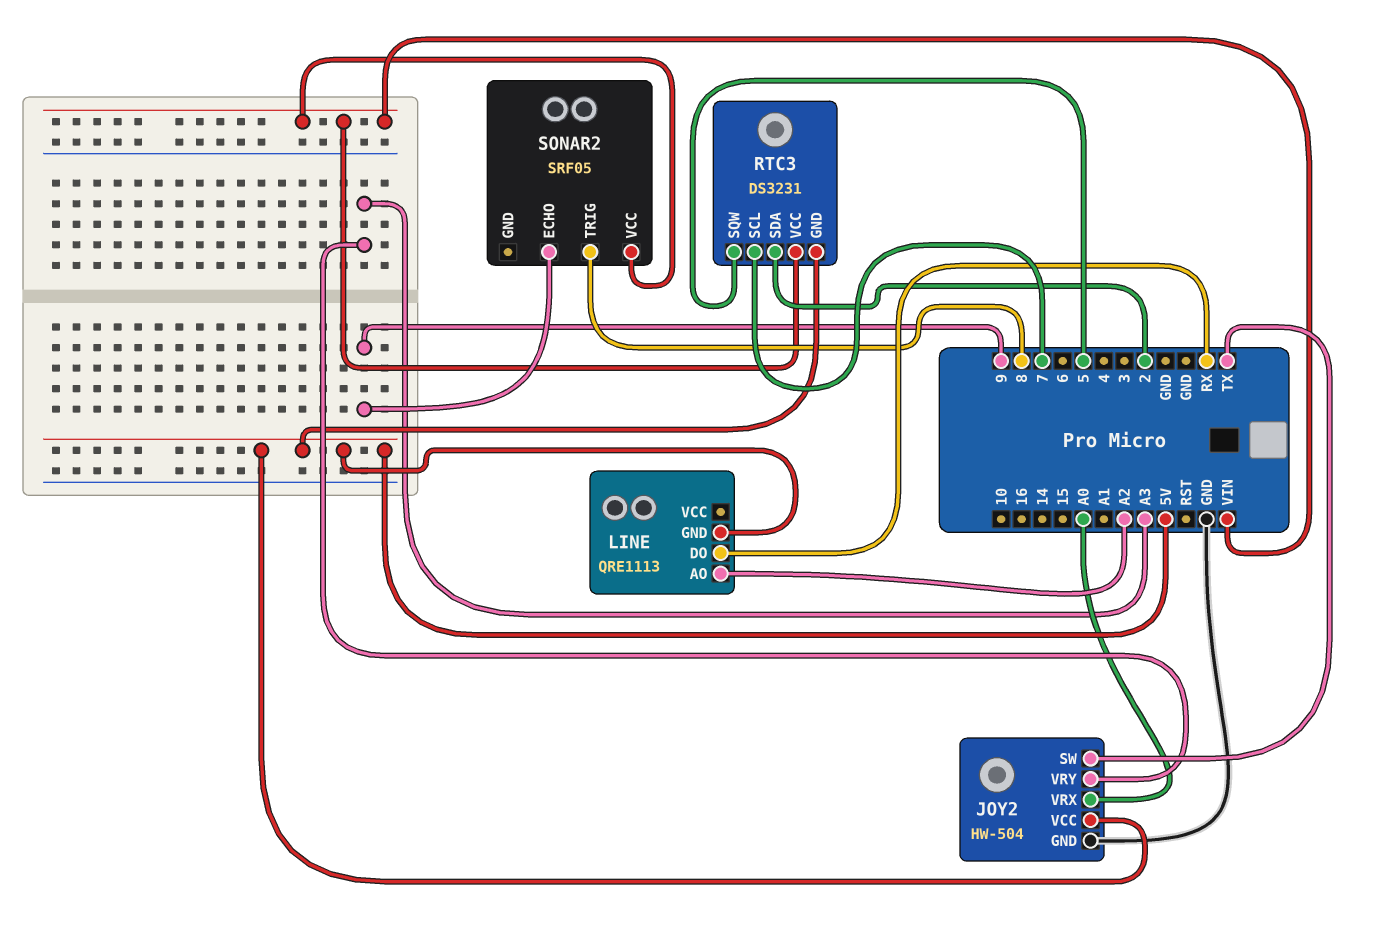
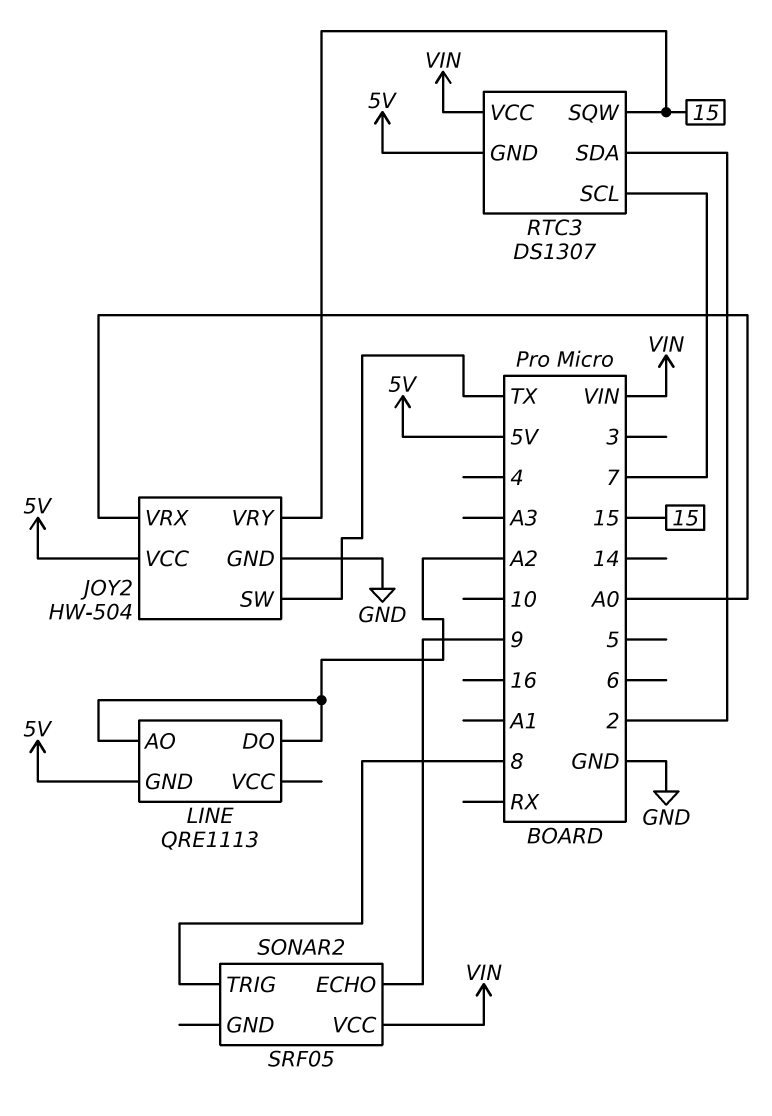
JOY2 pin VRY: A3 -> 15
LINE pin DO: RX -> A2
RTC3: DS3231 -> DS1307
RTC3 pin SQW: 5 -> 15

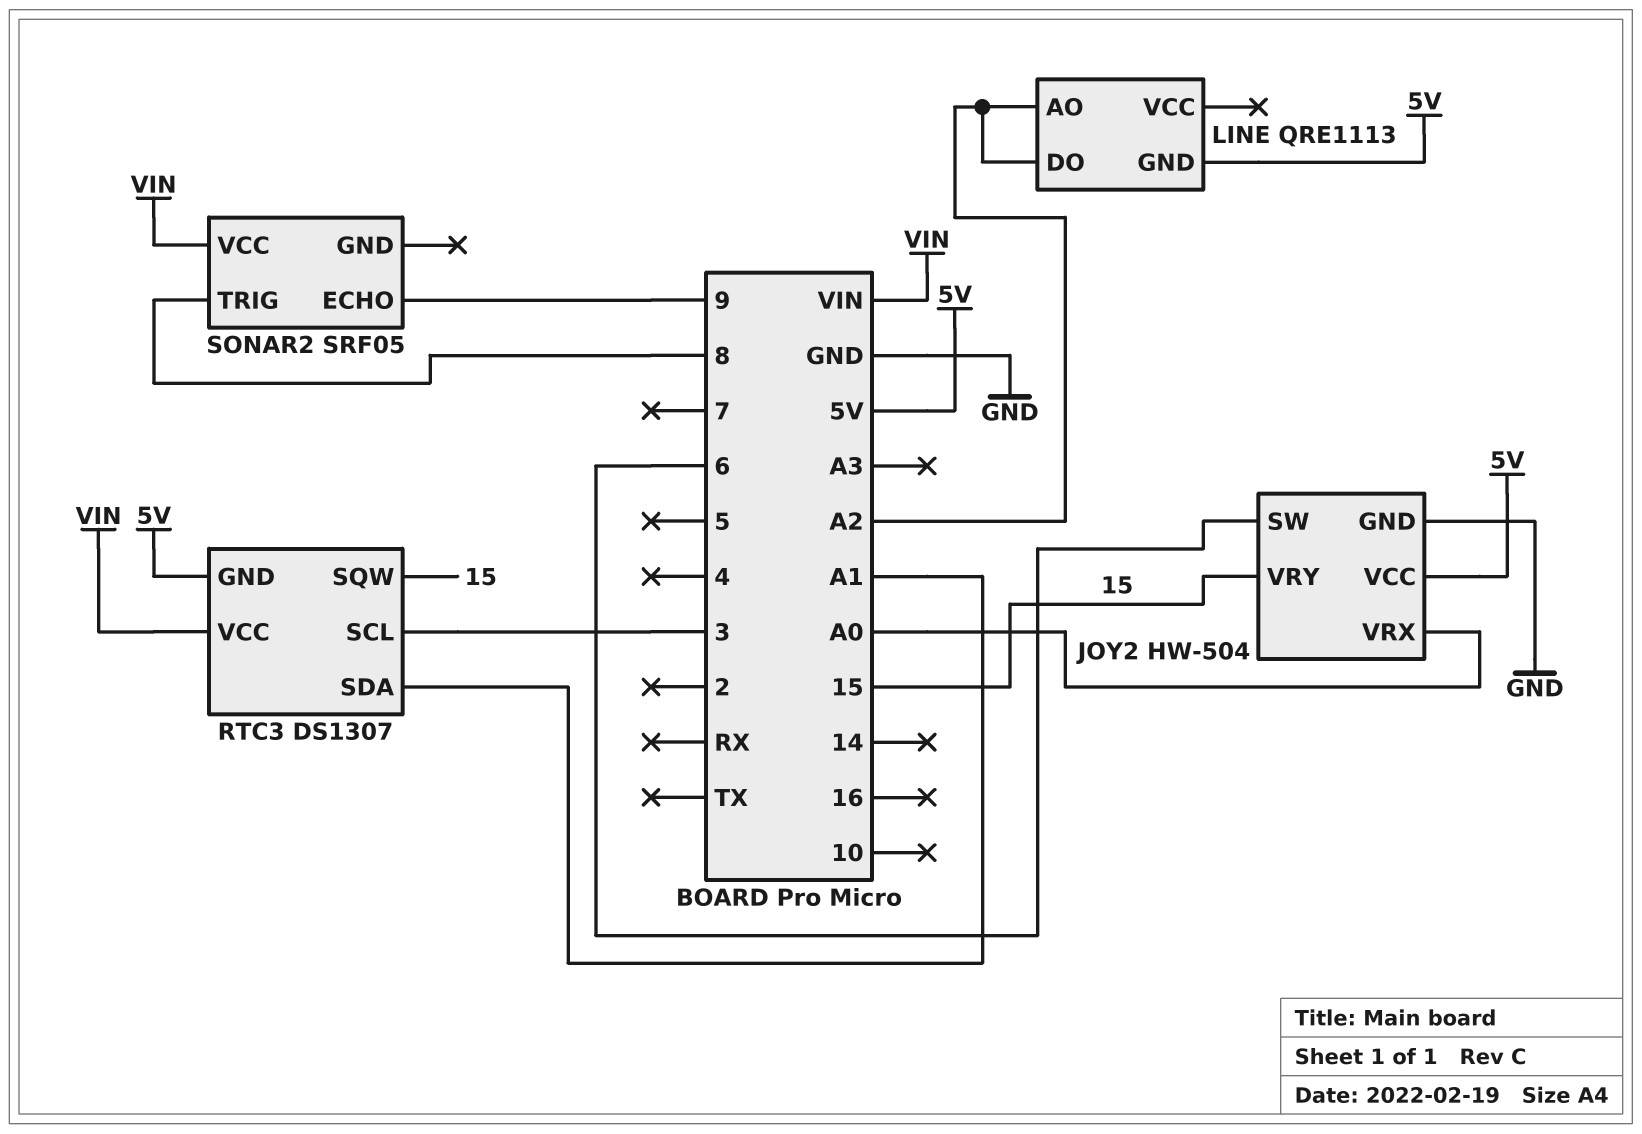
JOY2 pin SW: TX -> 6
RTC3 pin SCL: 7 -> 3
RTC3 pin SDA: 2 -> A1

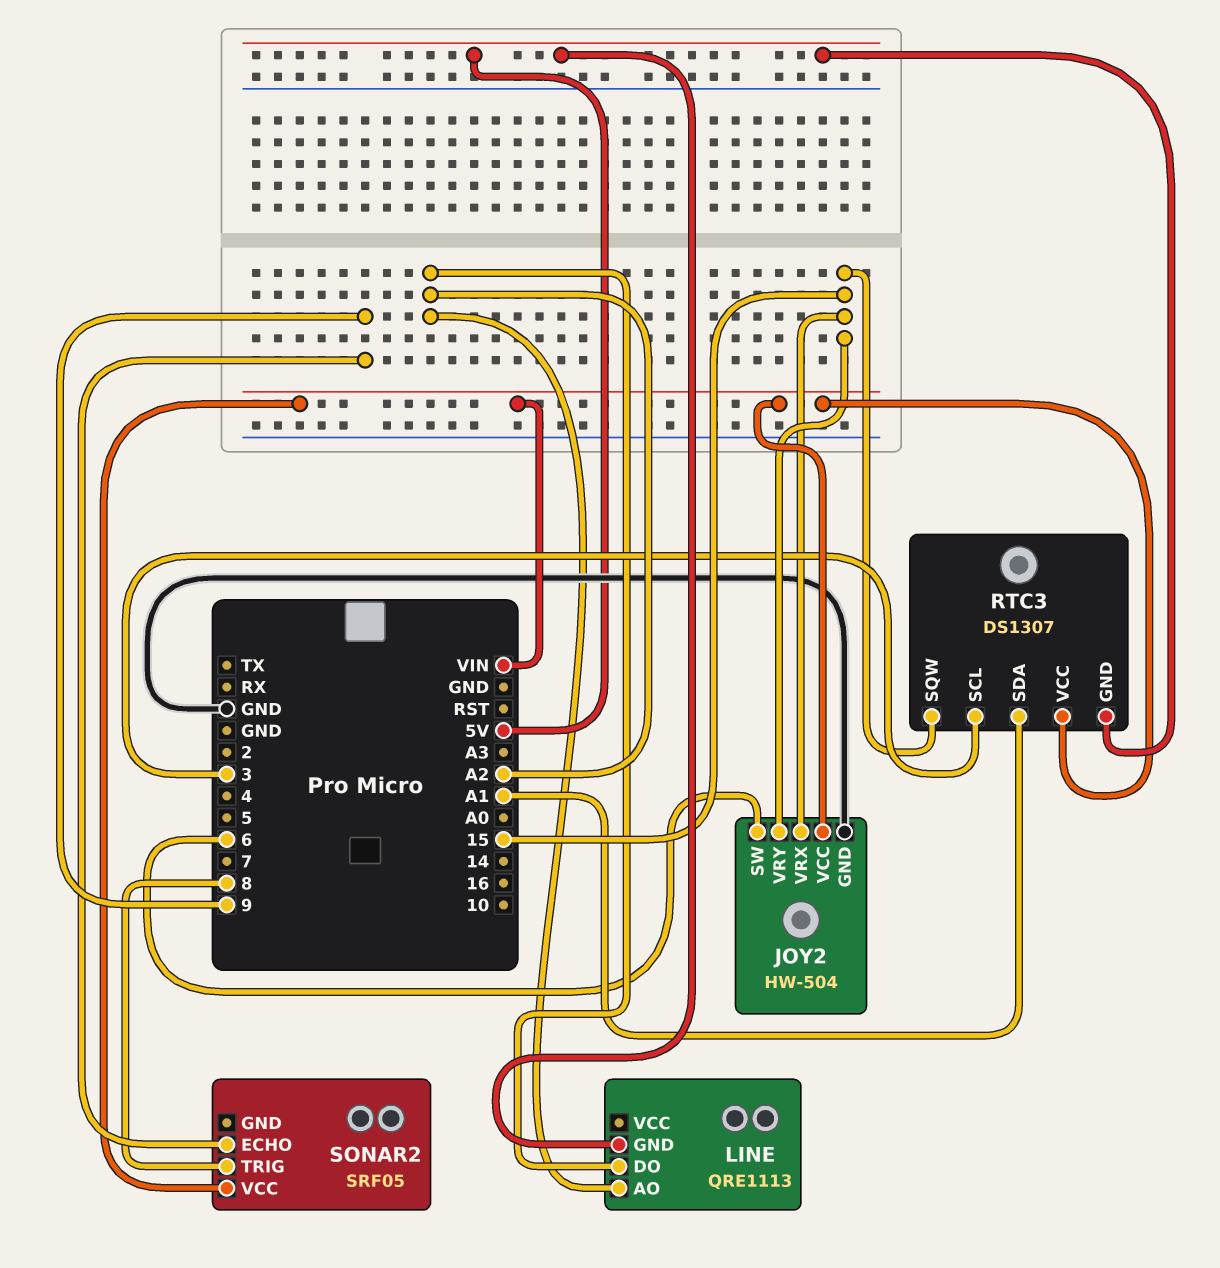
JOY2 pin VCC: 5V -> VIN
JOY2 pin VRX: A0 -> 15

